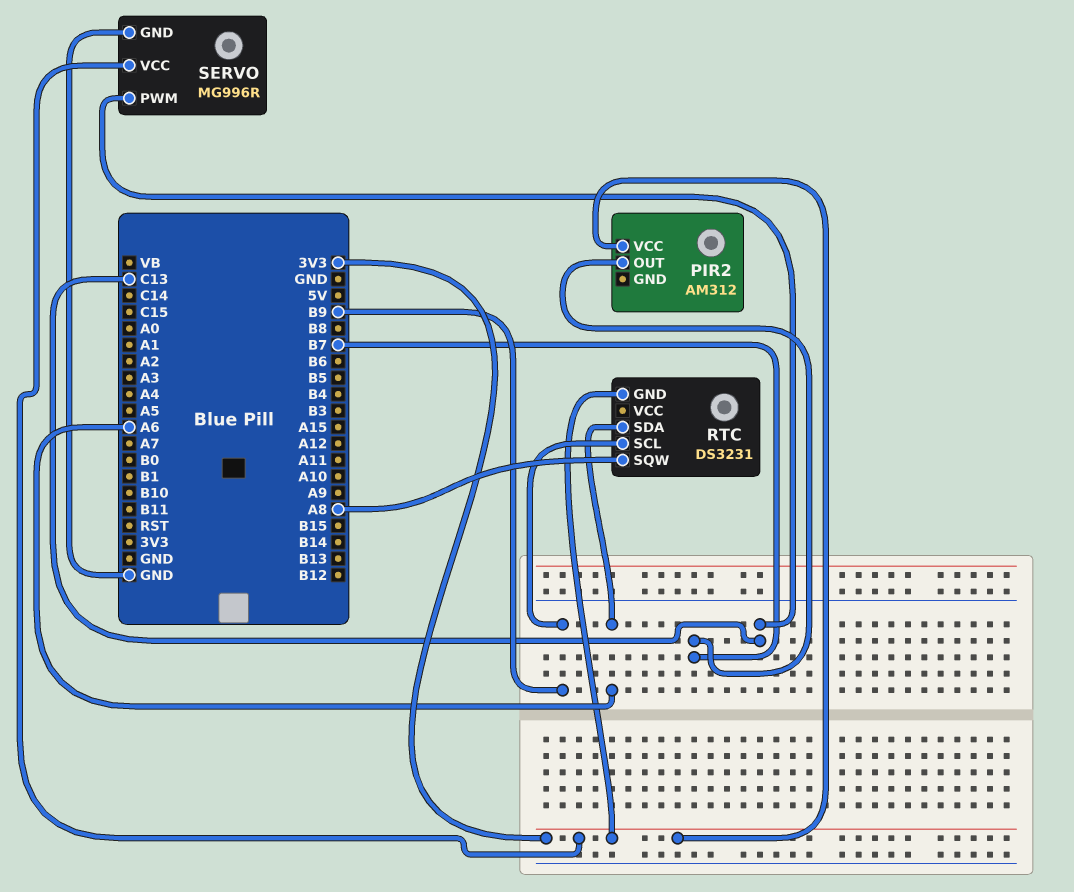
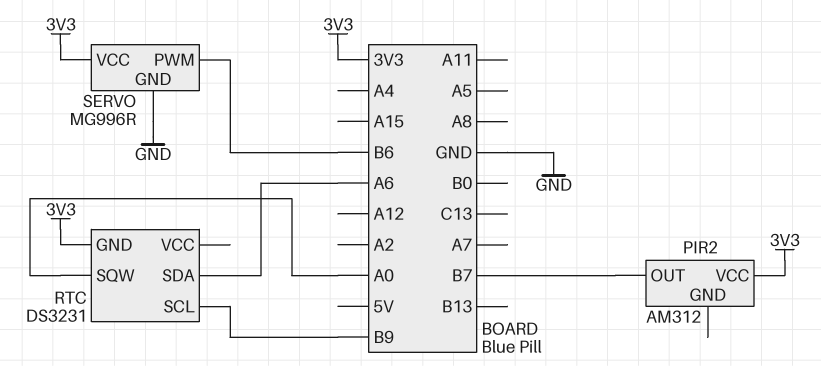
RTC pin SQW: A8 -> A0
SERVO pin PWM: C13 -> B6

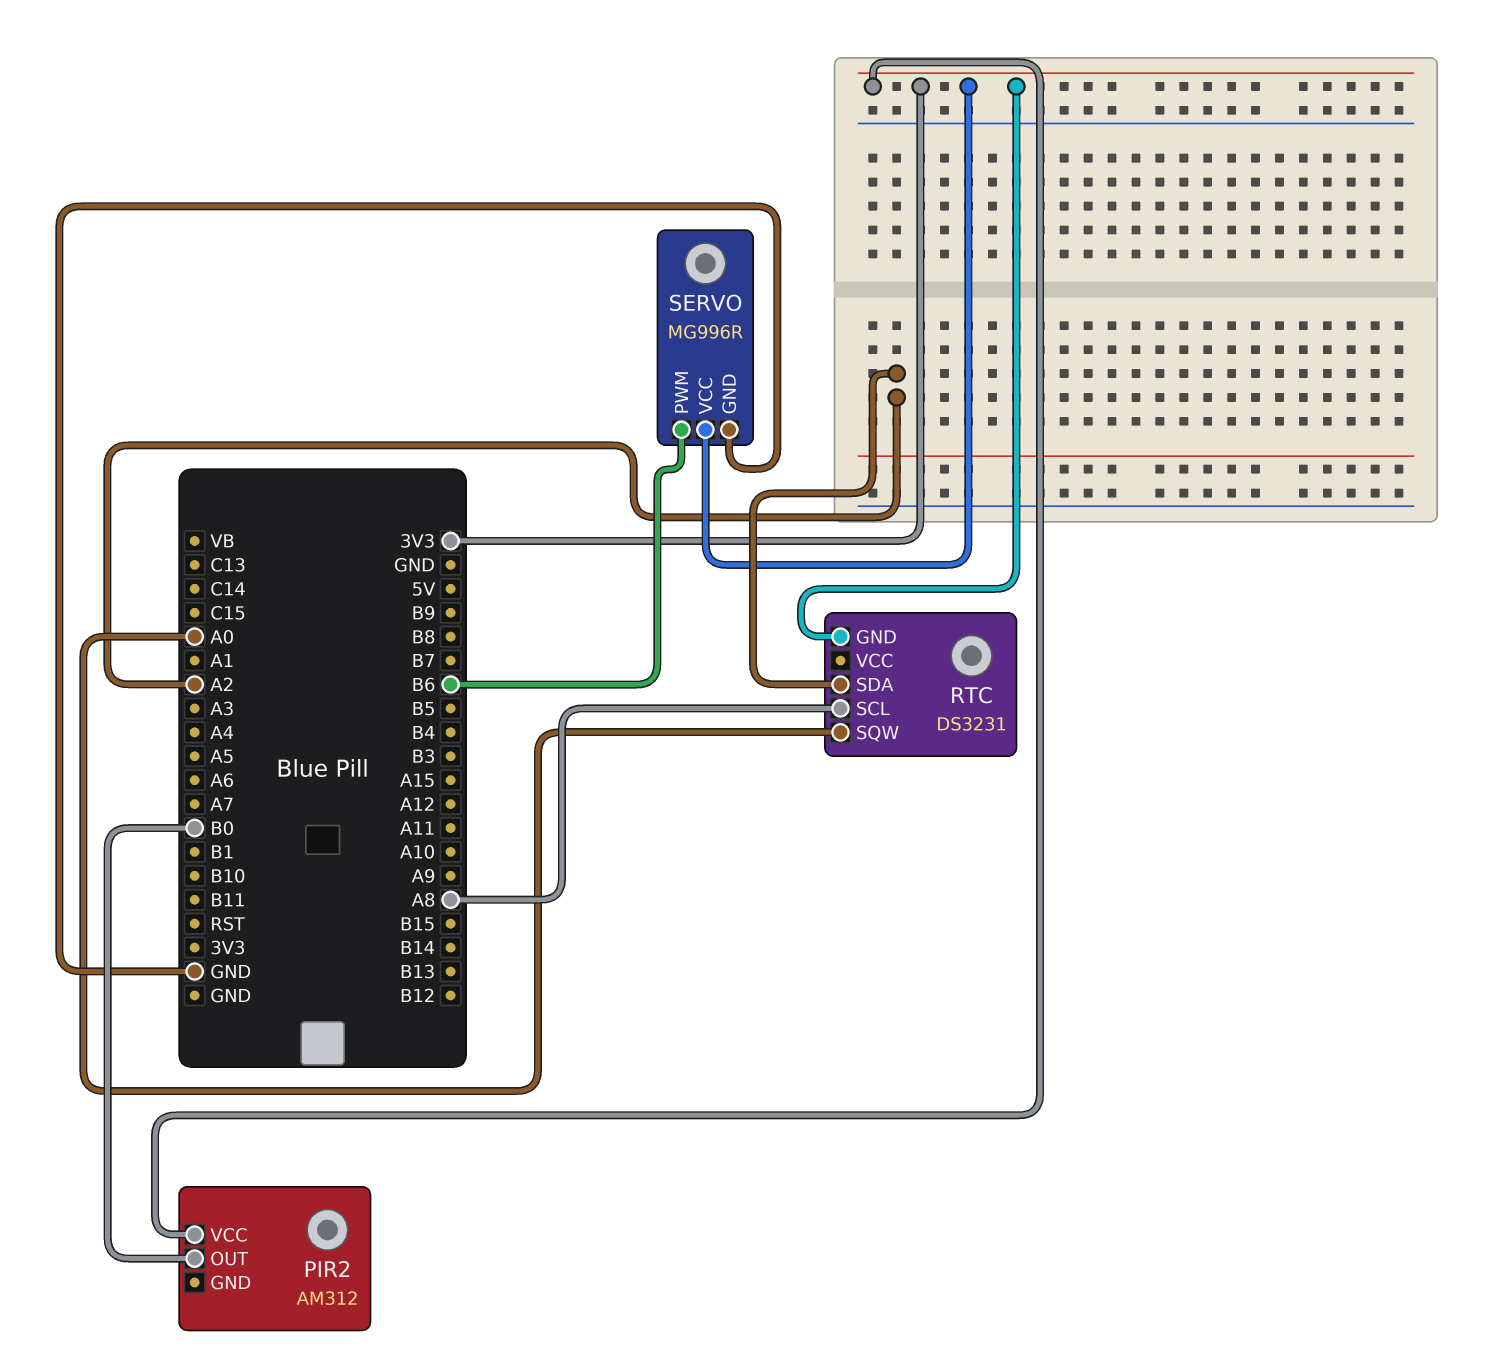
PIR2 pin OUT: B7 -> B0
RTC pin SCL: B9 -> A8
RTC pin SDA: A6 -> A2

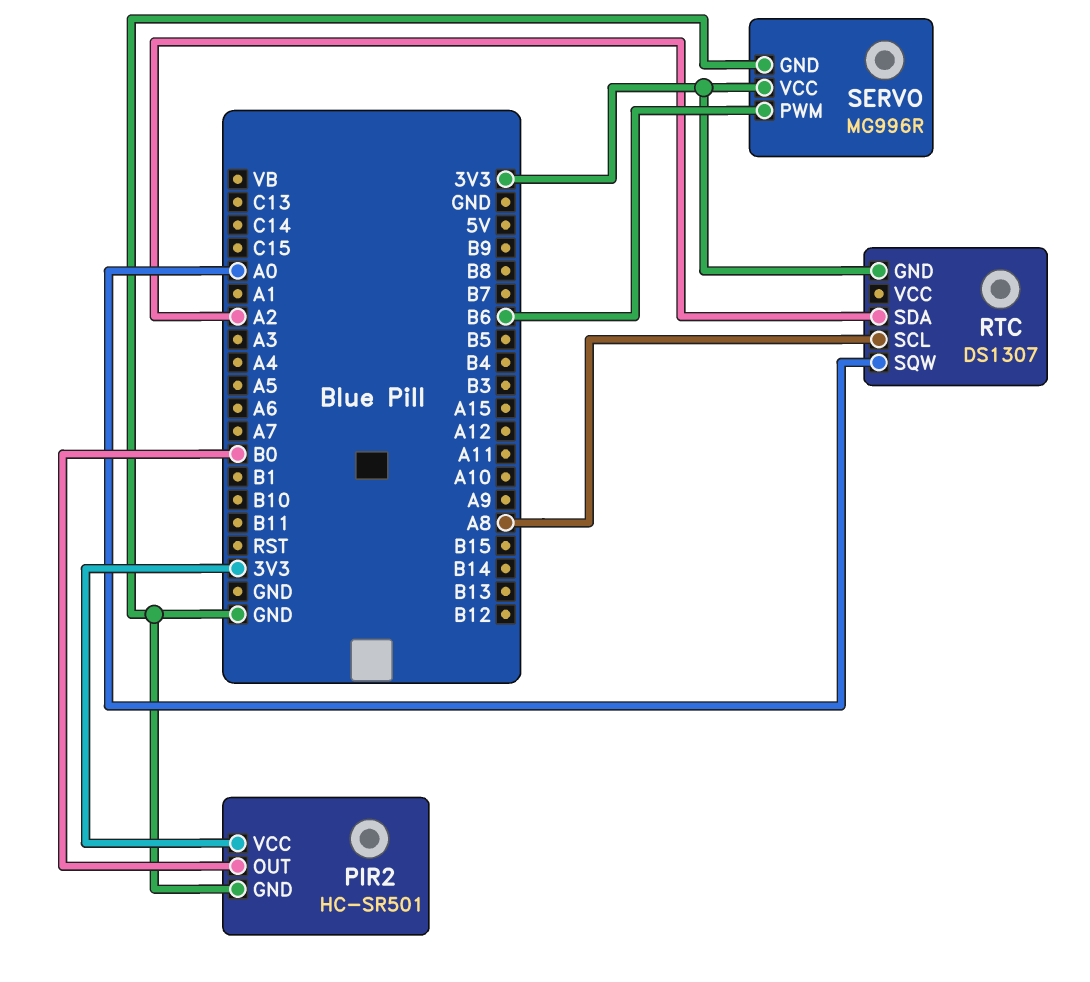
PIR2: AM312 -> HC-SR501
PIR2 pin GND: none -> GND
RTC: DS3231 -> DS1307

